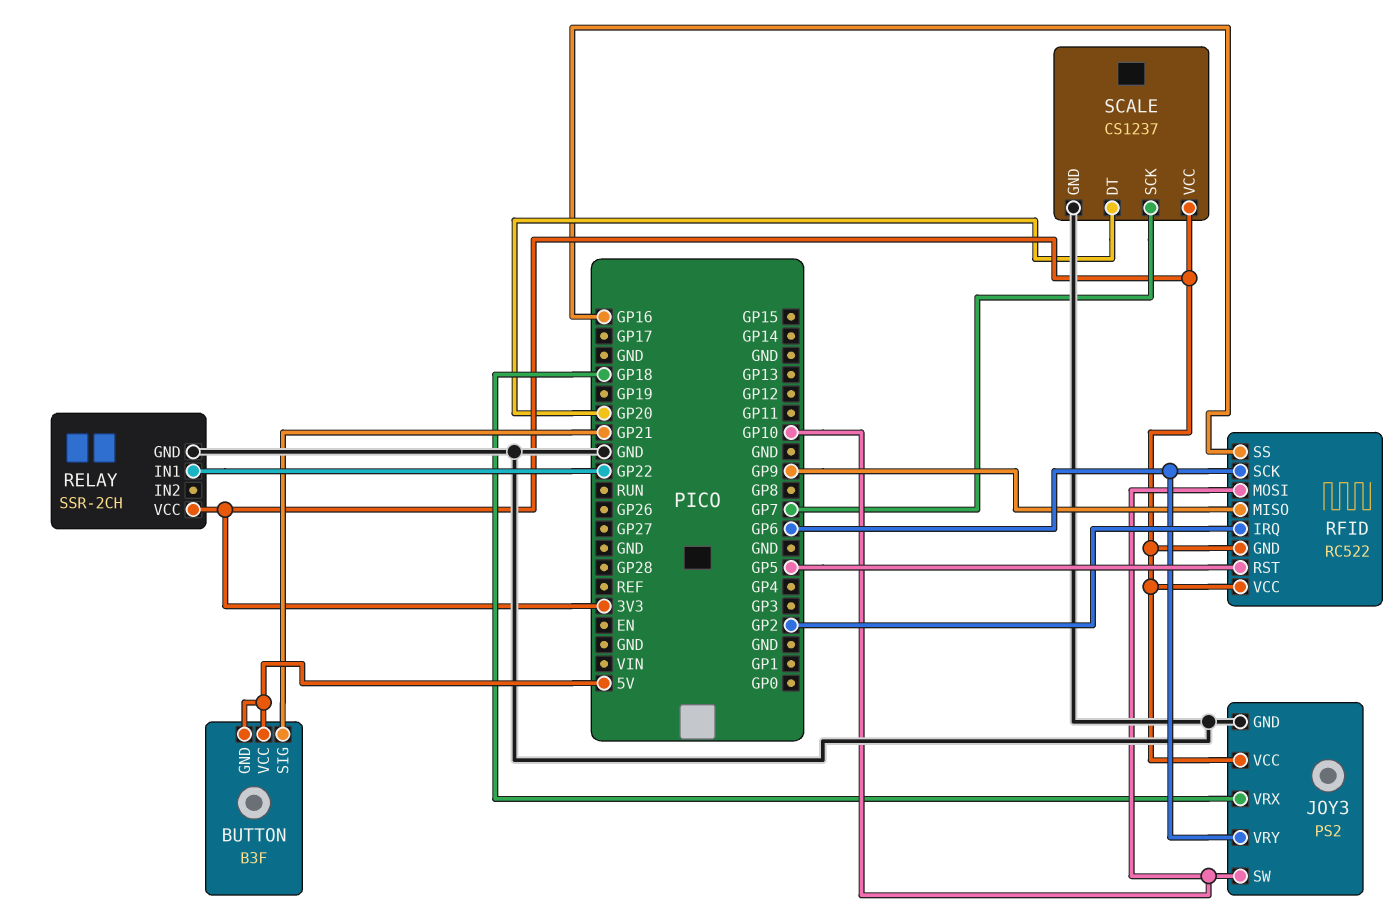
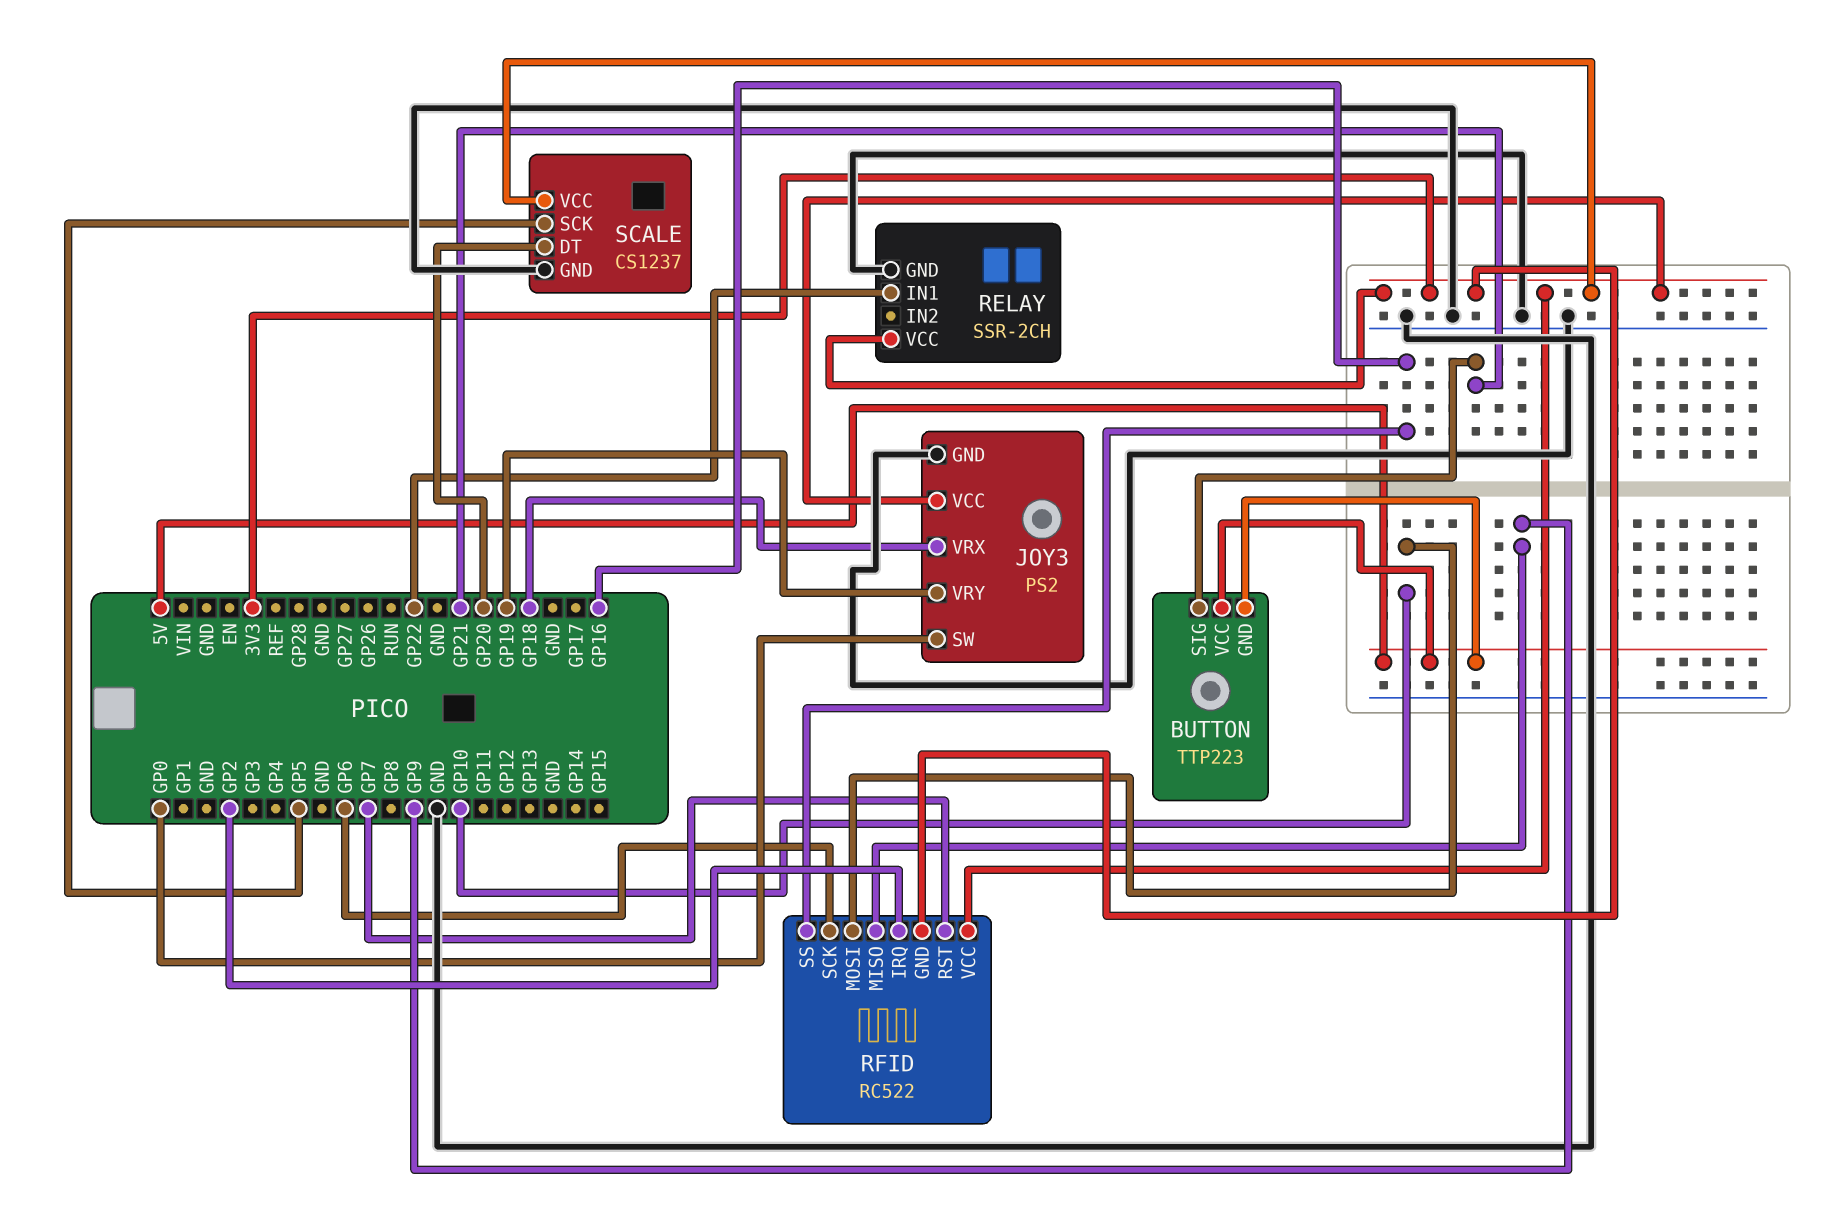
BUTTON: B3F -> TTP223
JOY3 pin SW: GP10 -> GP0
JOY3 pin VRY: GP6 -> GP19
RFID pin RST: GP5 -> GP7
SCALE pin SCK: GP7 -> GP5

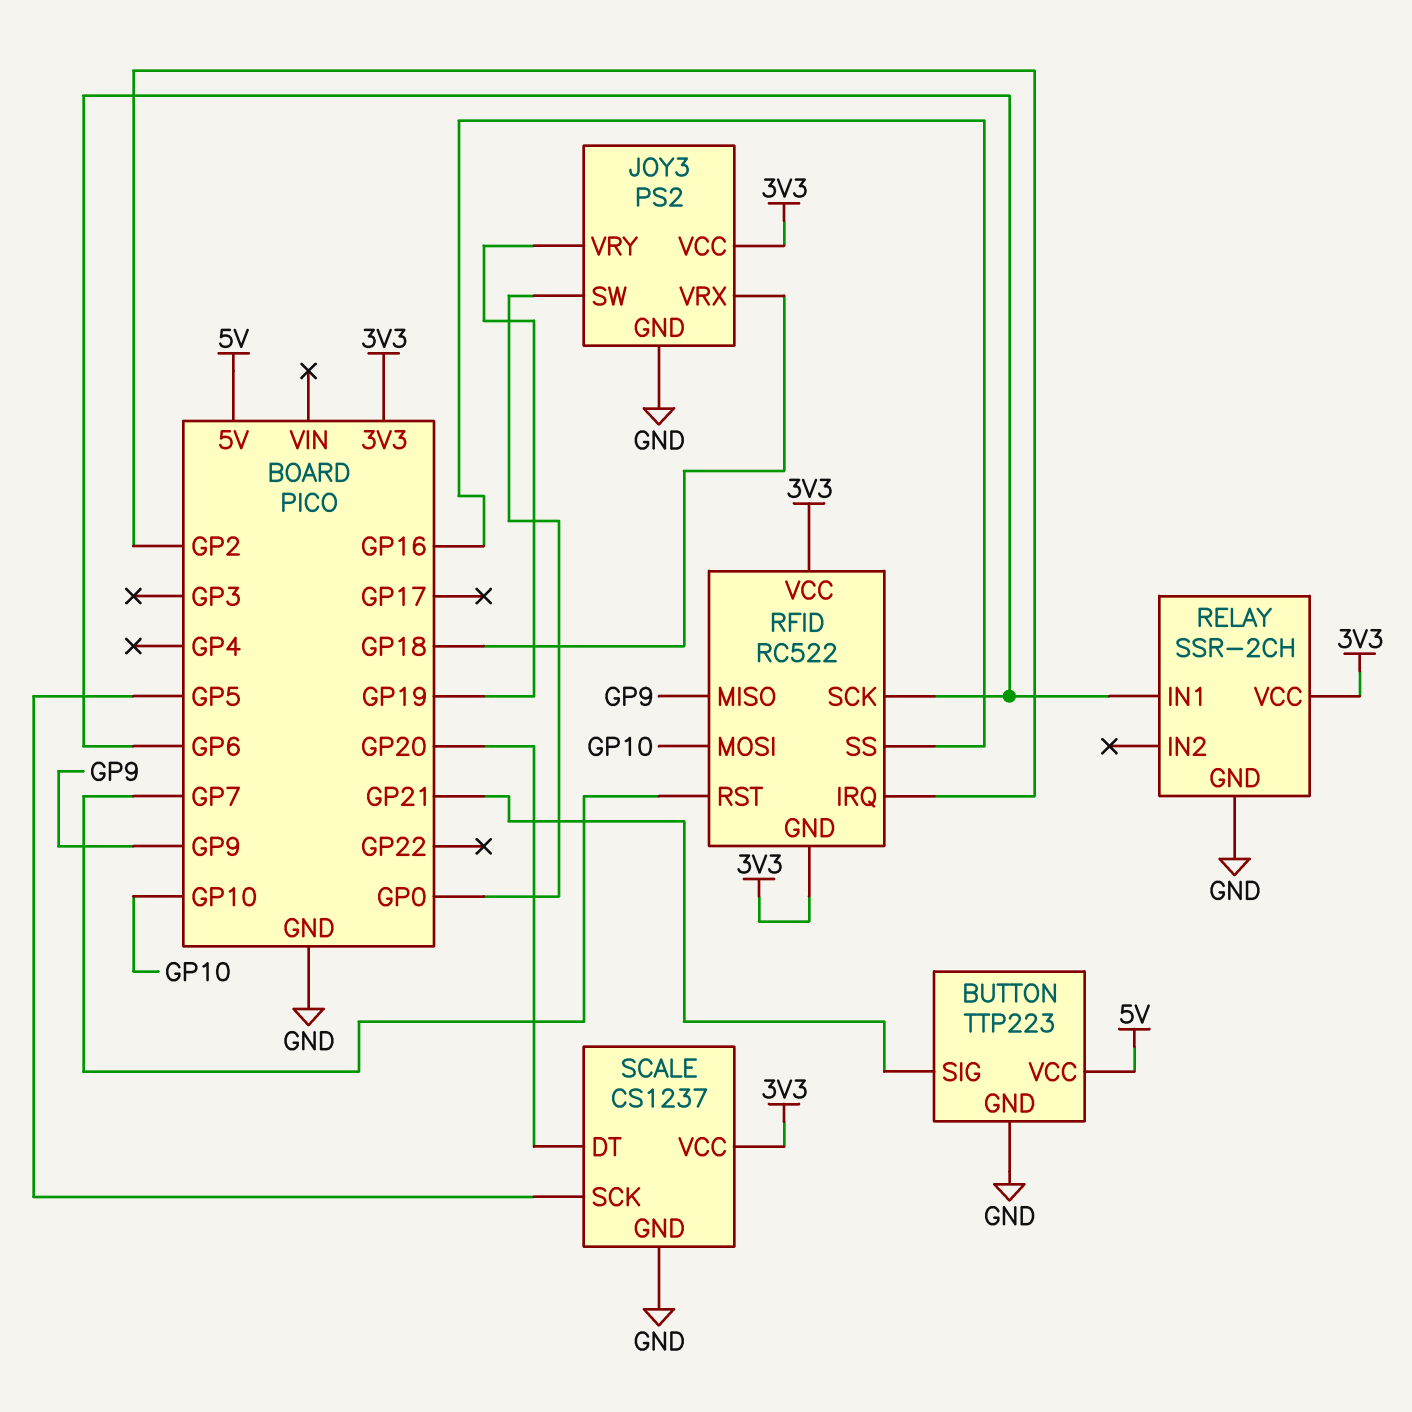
BUTTON pin GND: 5V -> GND
RELAY pin IN1: GP22 -> GP6

